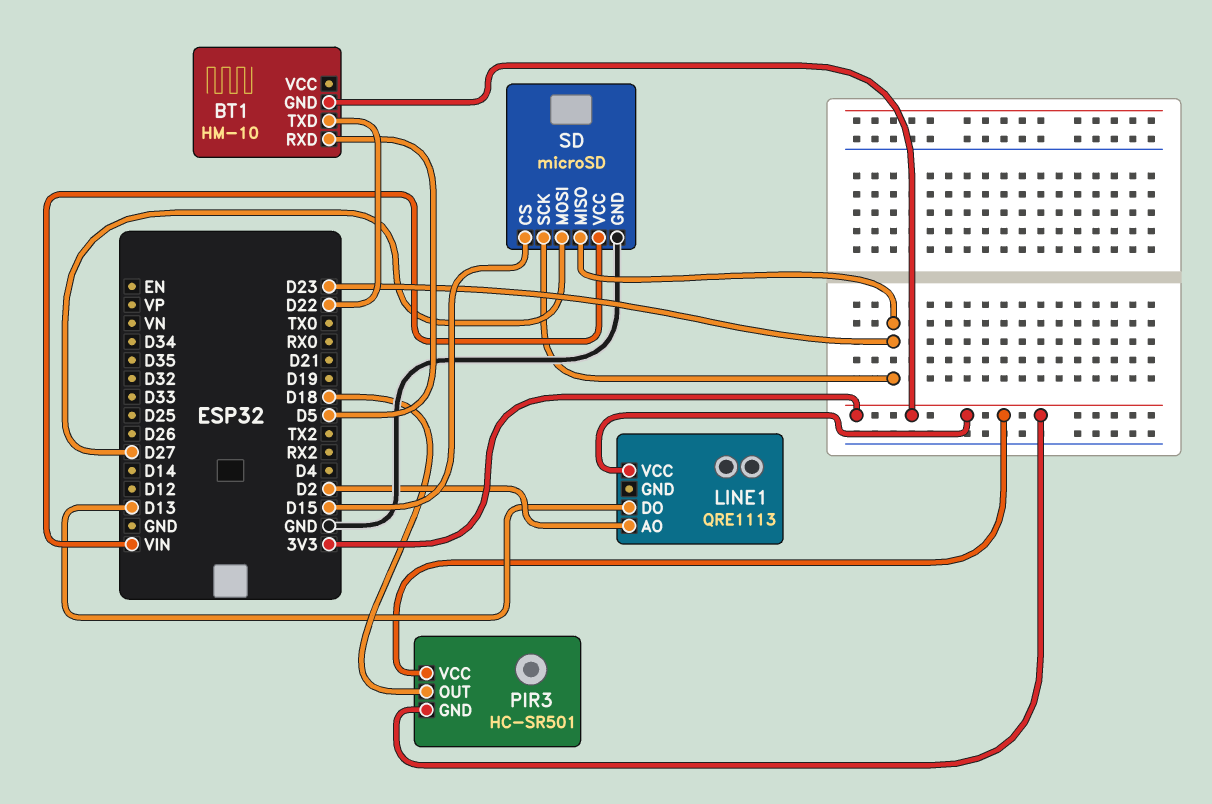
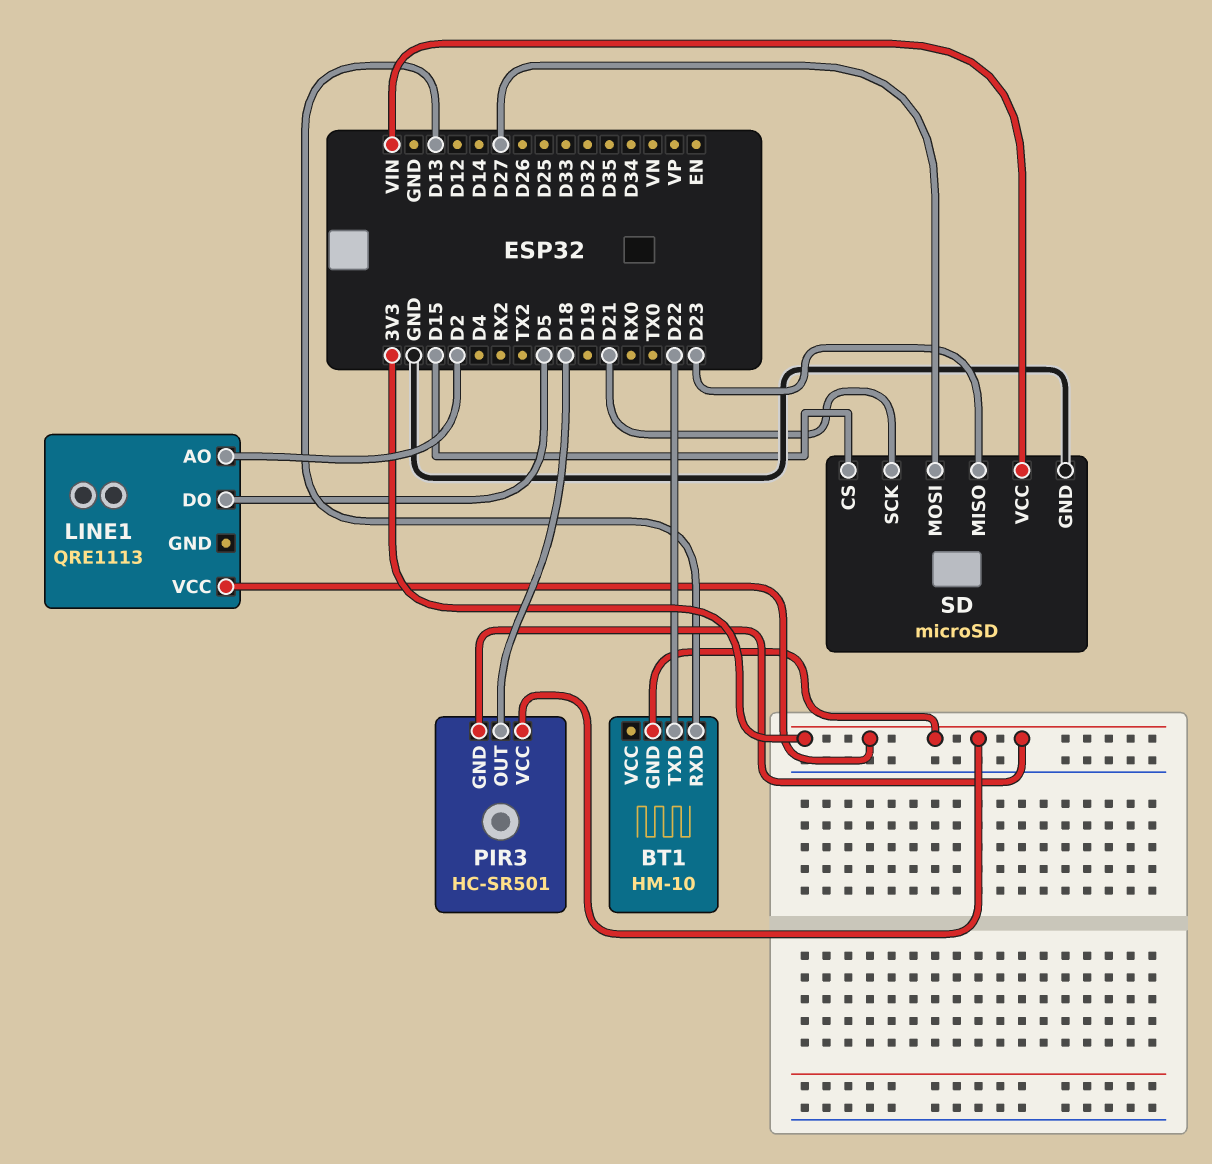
BT1 pin RXD: D5 -> D13
LINE1 pin DO: D13 -> D5
SD pin SCK: D23 -> D21

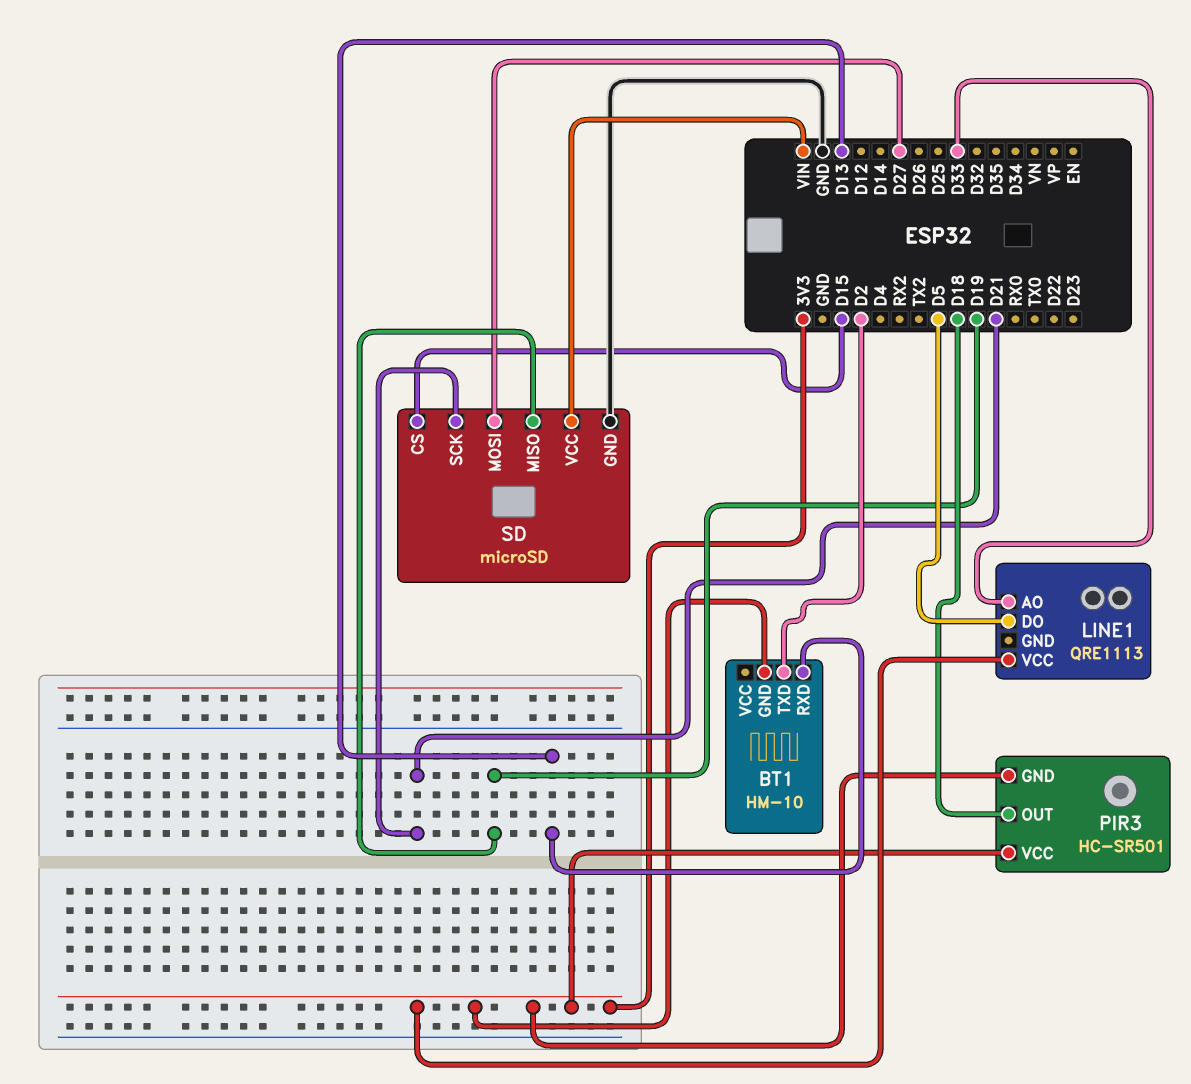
BT1 pin TXD: D22 -> D2
LINE1 pin AO: D2 -> D33
SD pin MISO: D23 -> D19

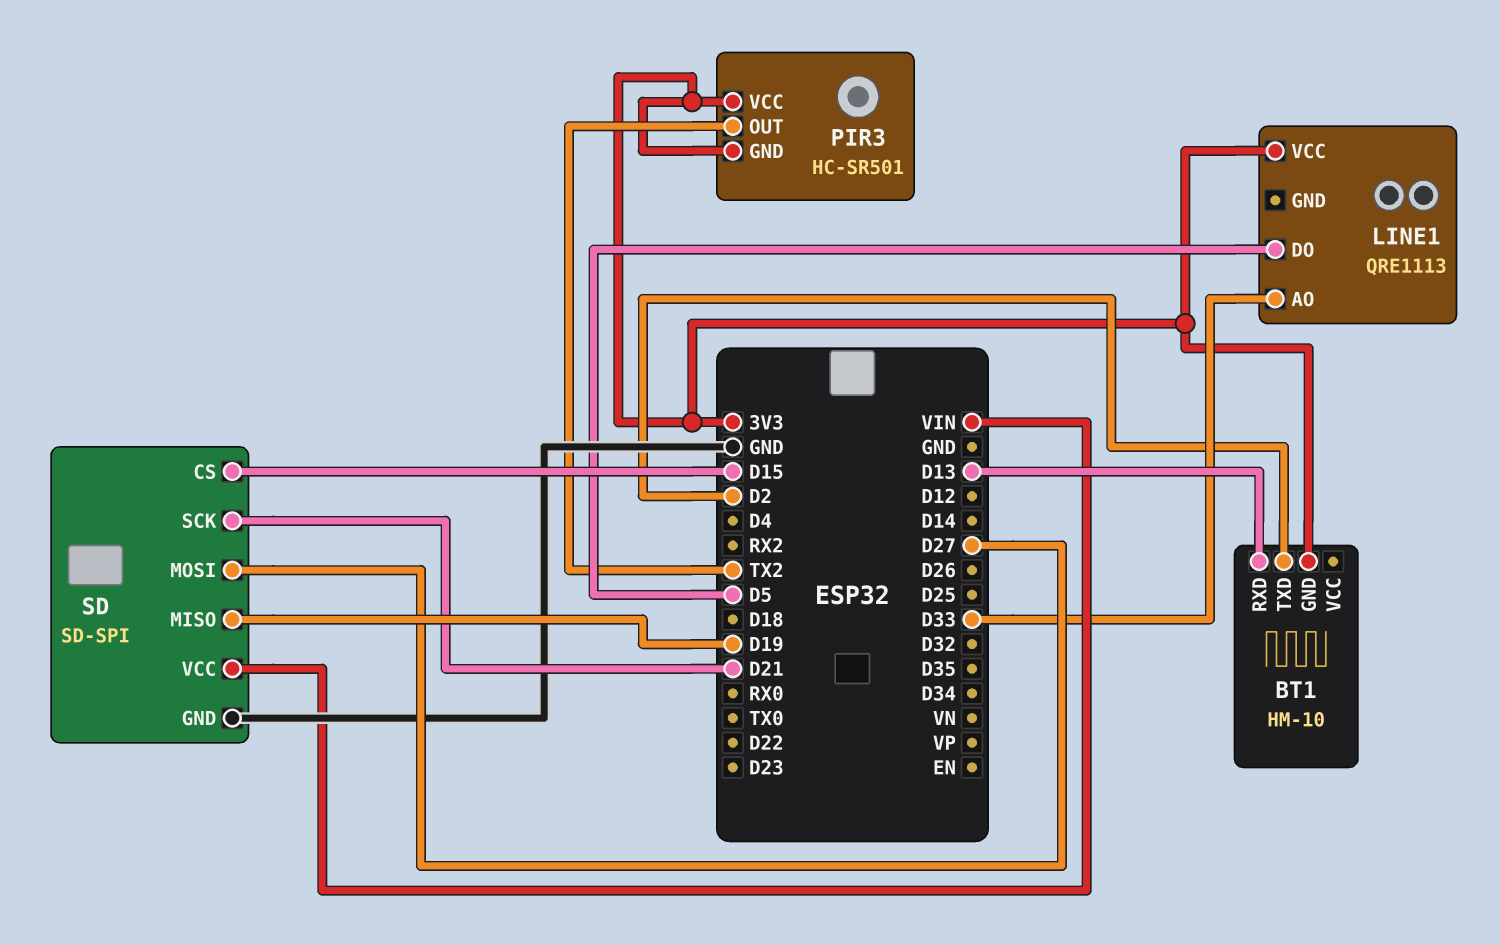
PIR3 pin OUT: D18 -> TX2
SD: microSD -> SD-SPI

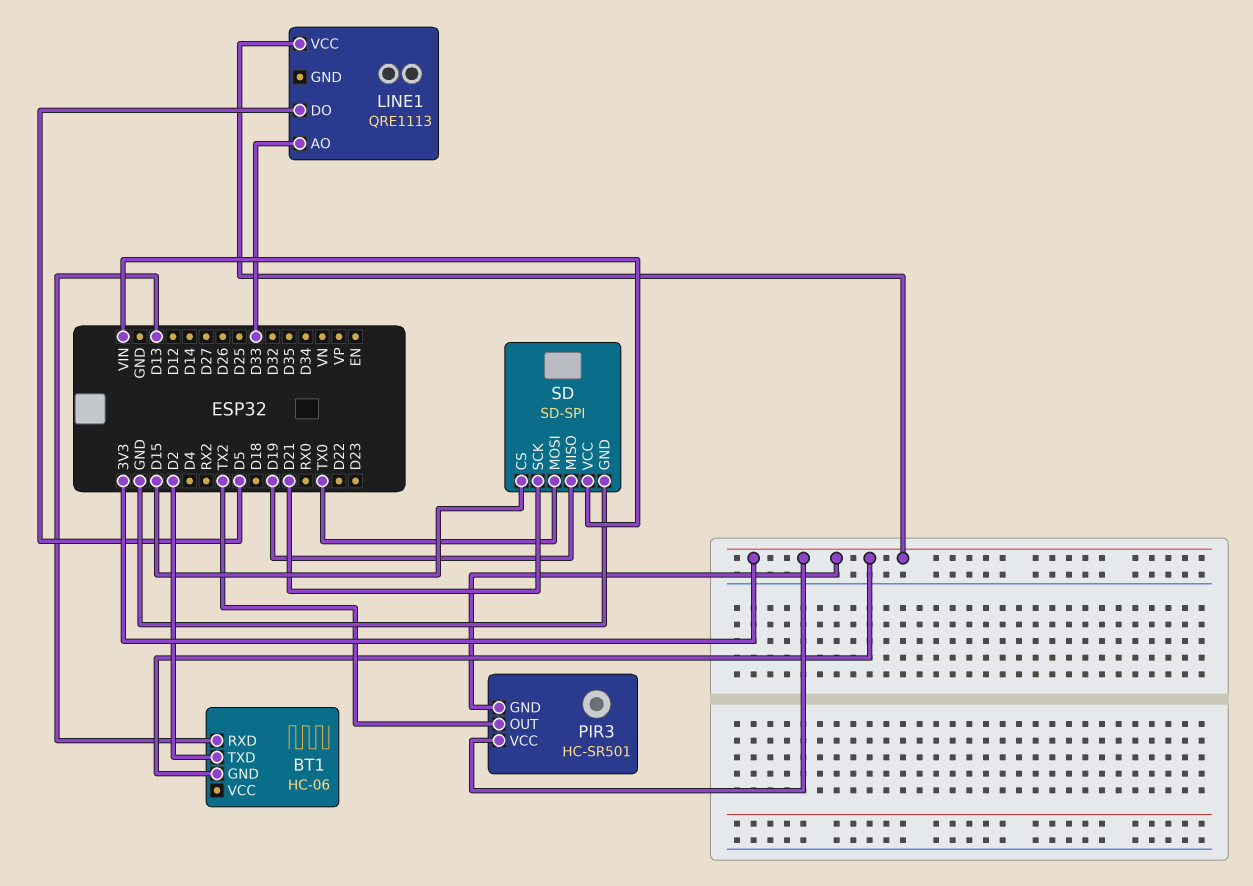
BT1: HM-10 -> HC-06
SD pin MOSI: D27 -> TX0

